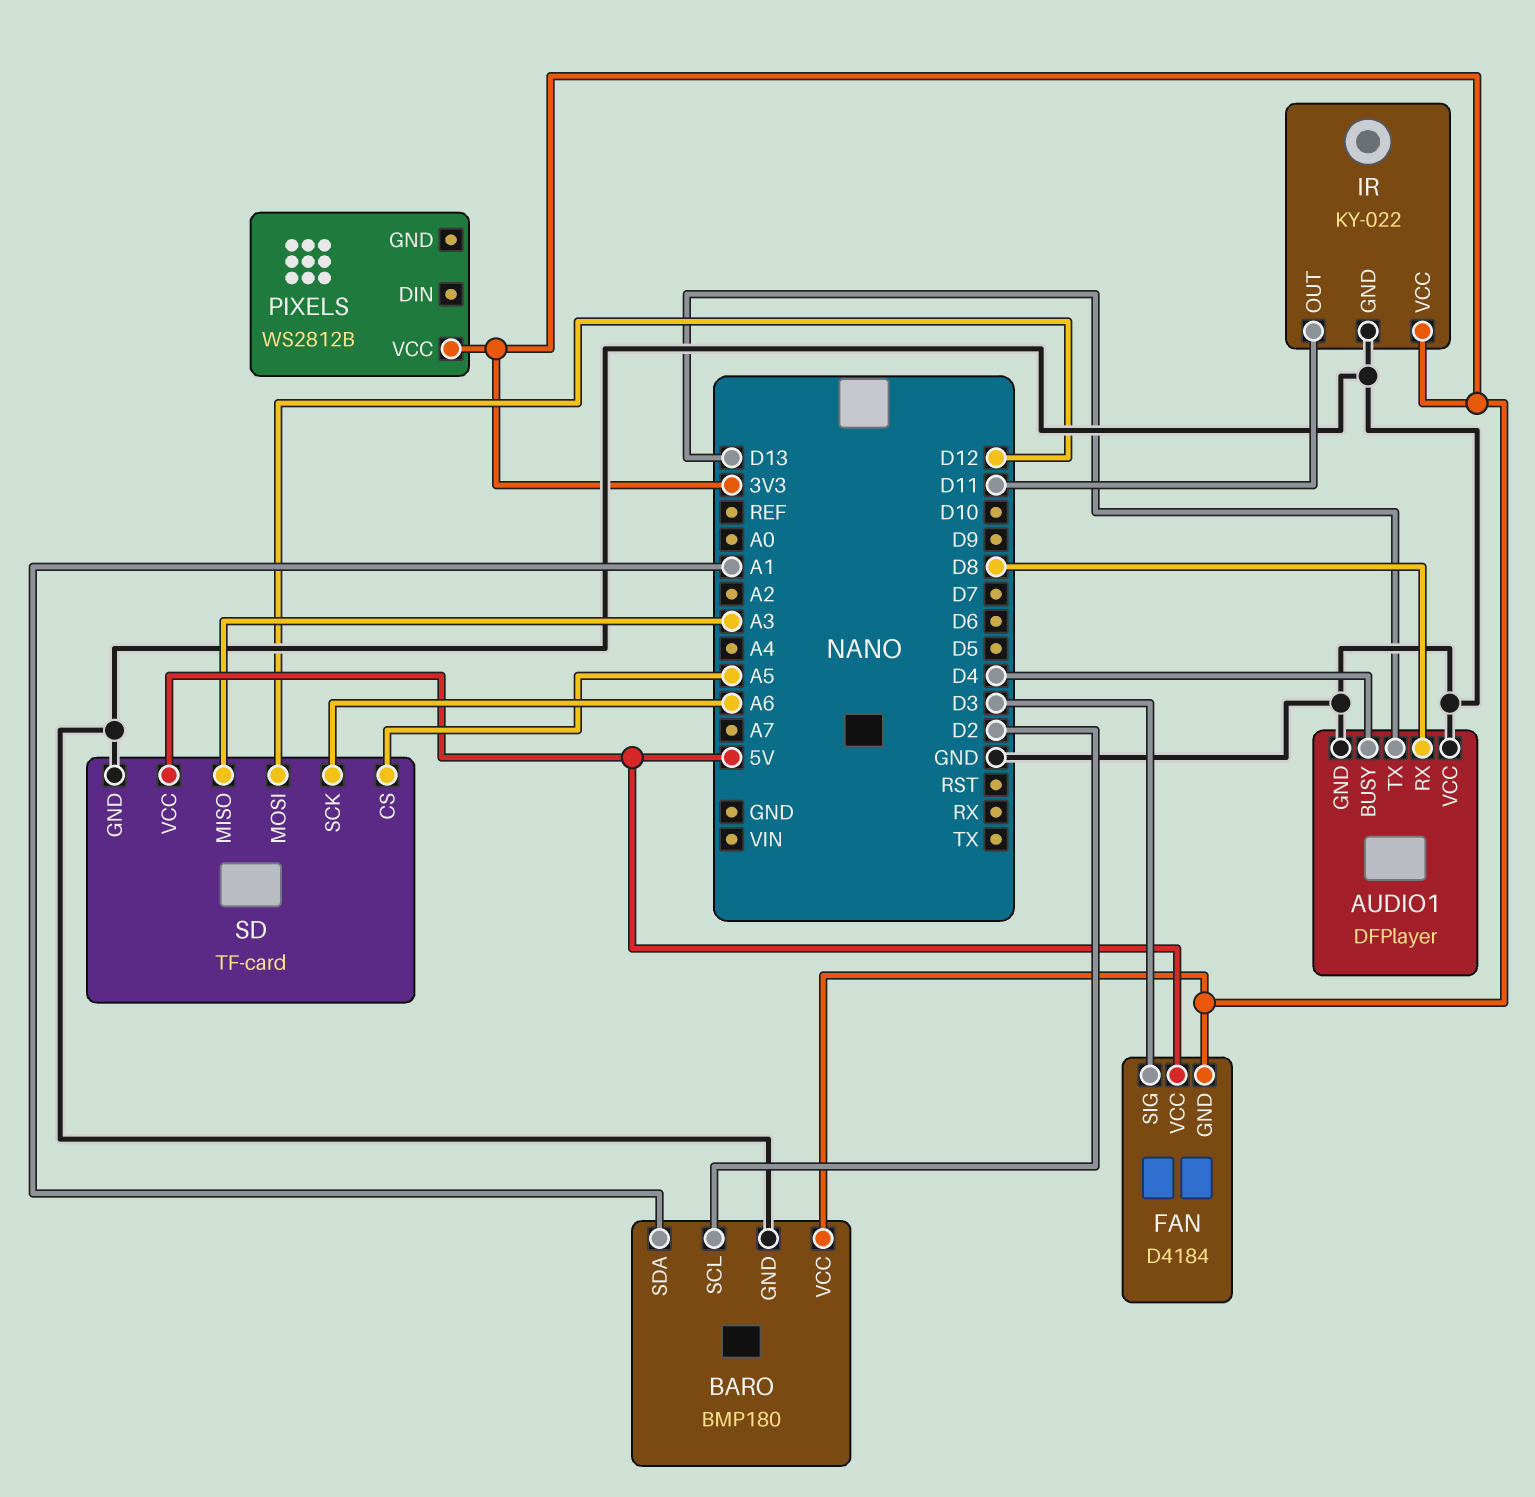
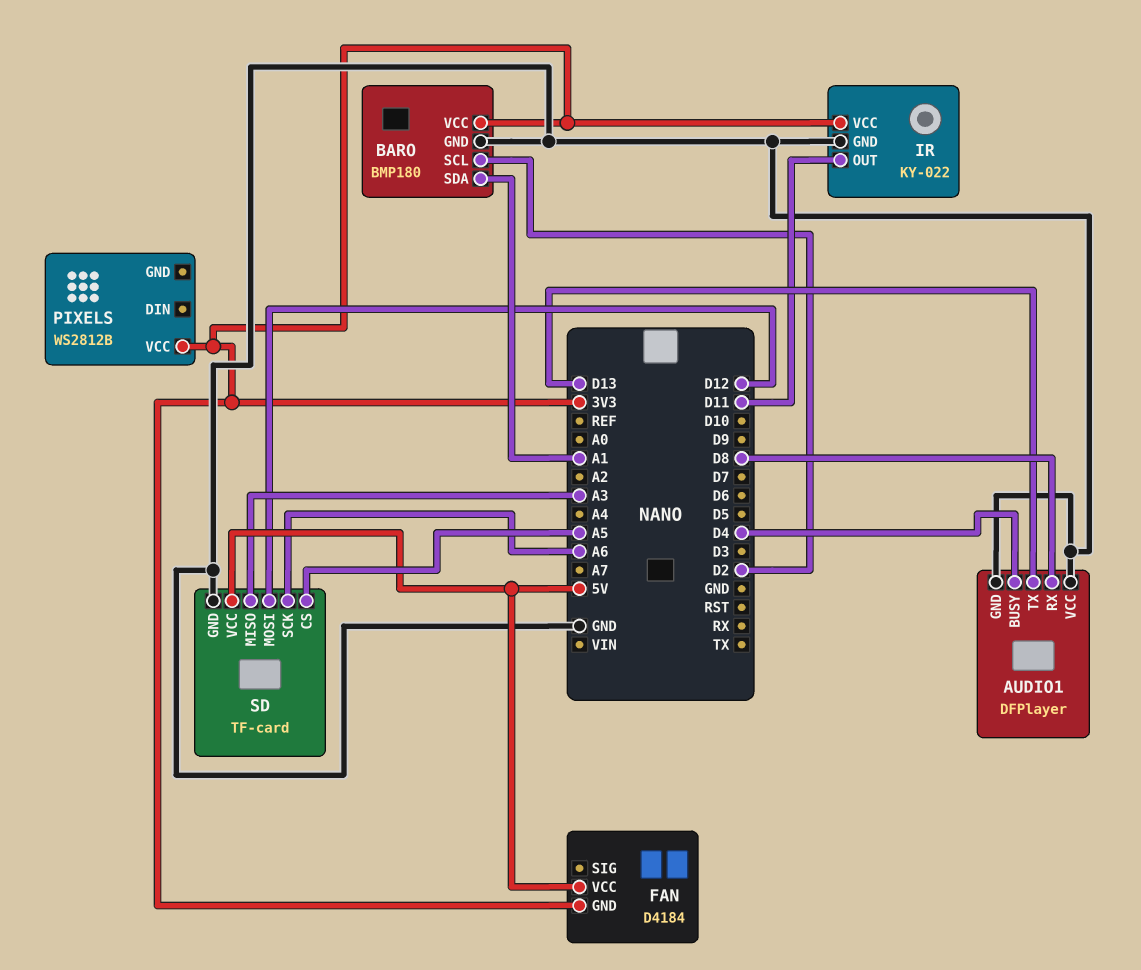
FAN pin SIG: D3 -> none

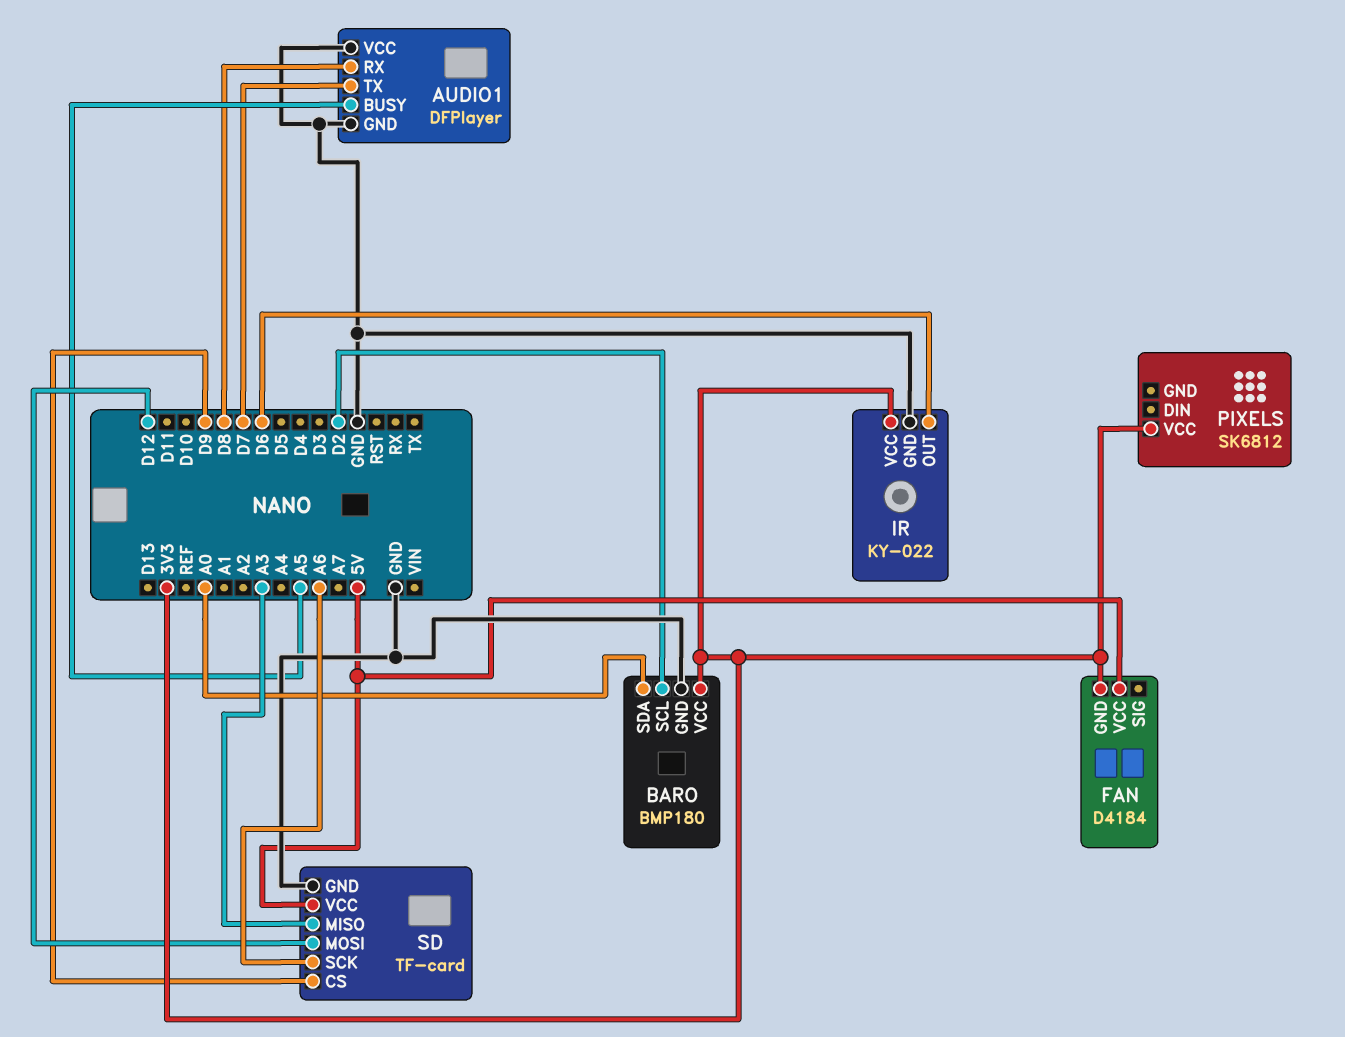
AUDIO1 pin BUSY: D4 -> A5
AUDIO1 pin TX: D13 -> D7
BARO pin SDA: A1 -> A0
IR pin OUT: D11 -> D6
PIXELS: WS2812B -> SK6812
SD pin CS: A5 -> D9

